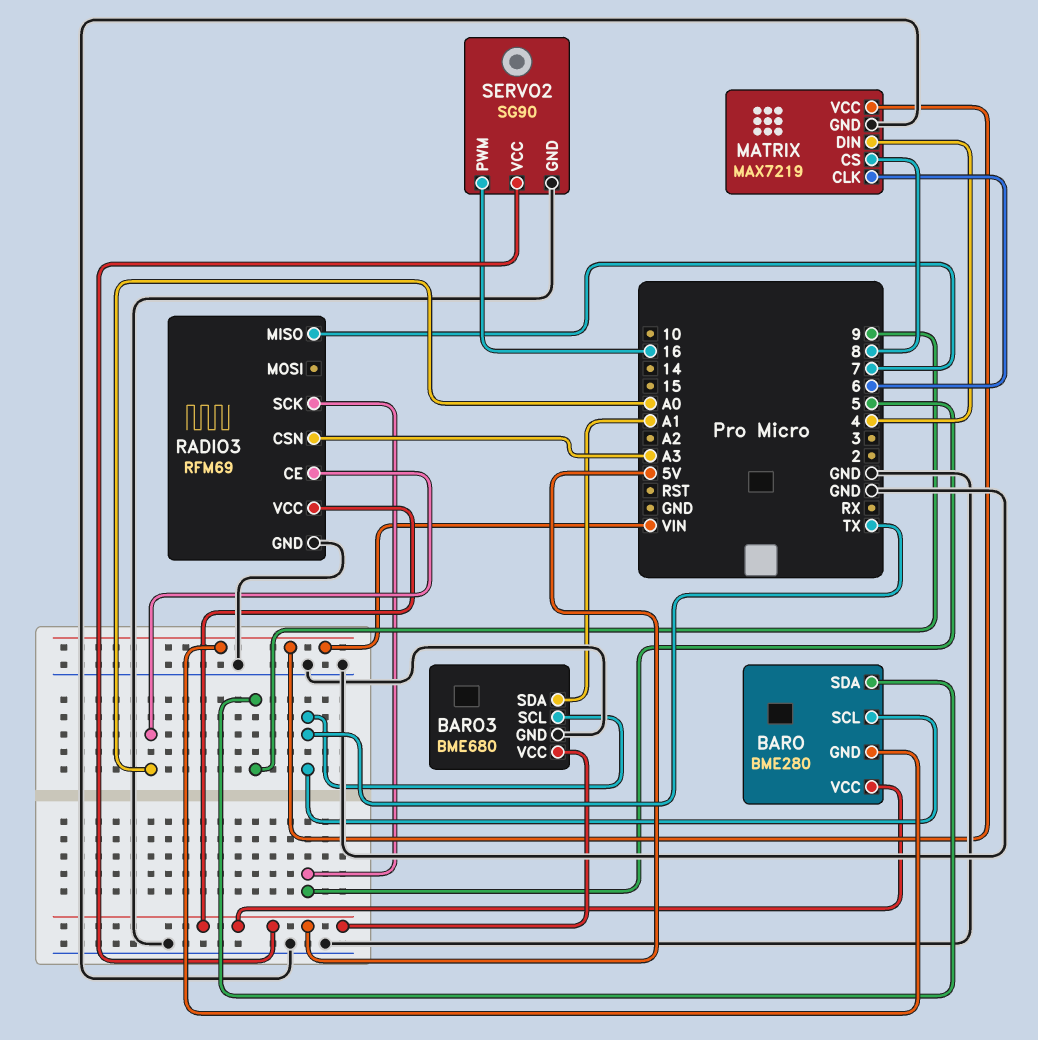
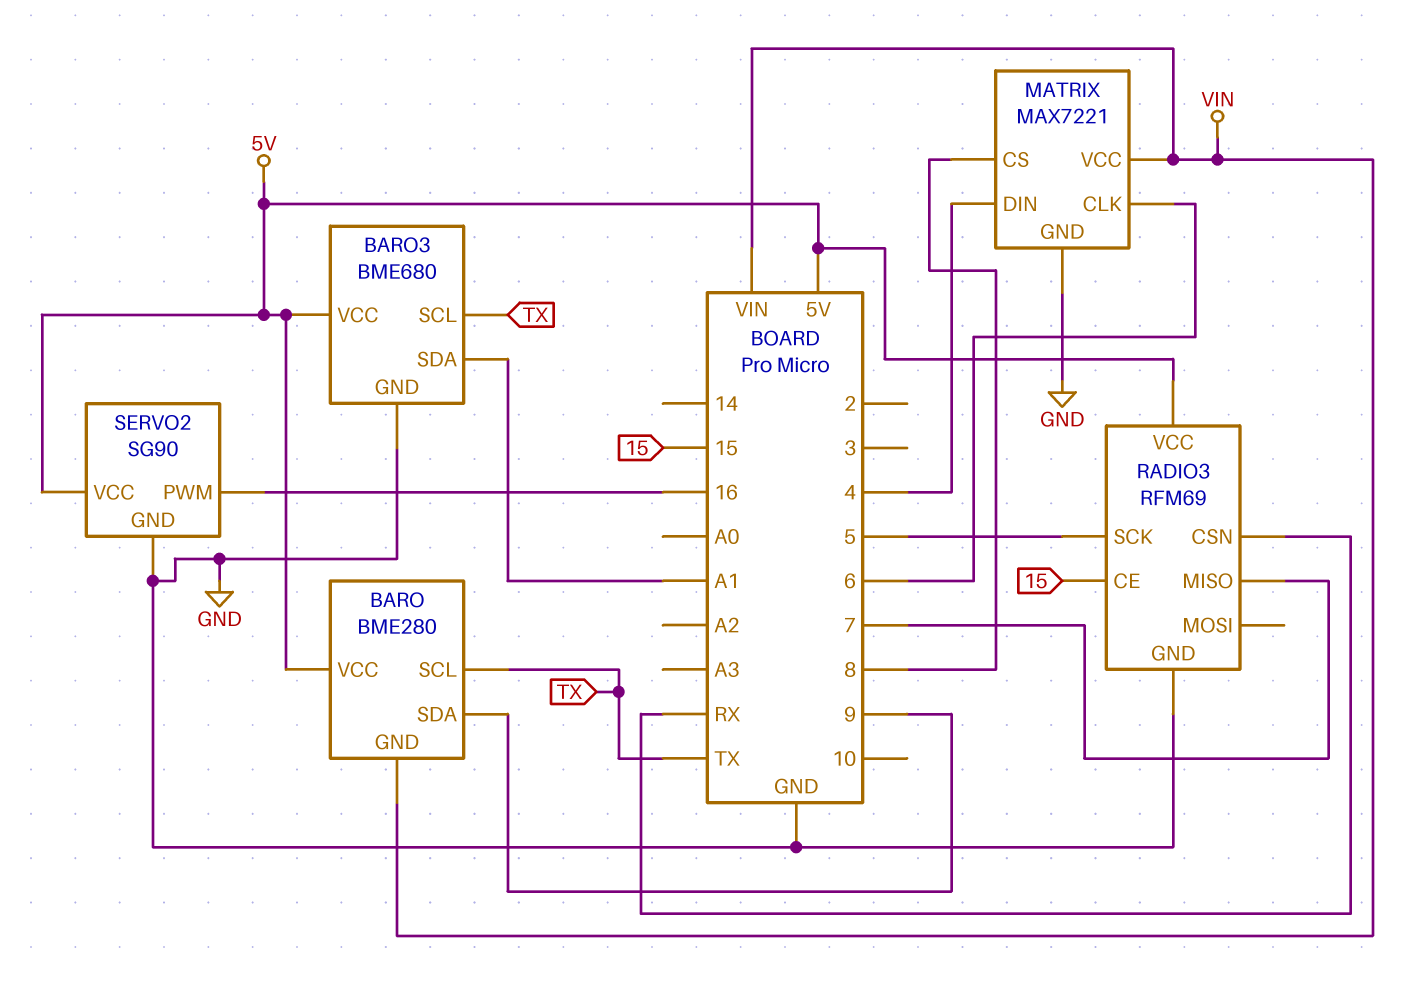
MATRIX: MAX7219 -> MAX7221
RADIO3 pin CE: A0 -> 15
RADIO3 pin CSN: A3 -> RX

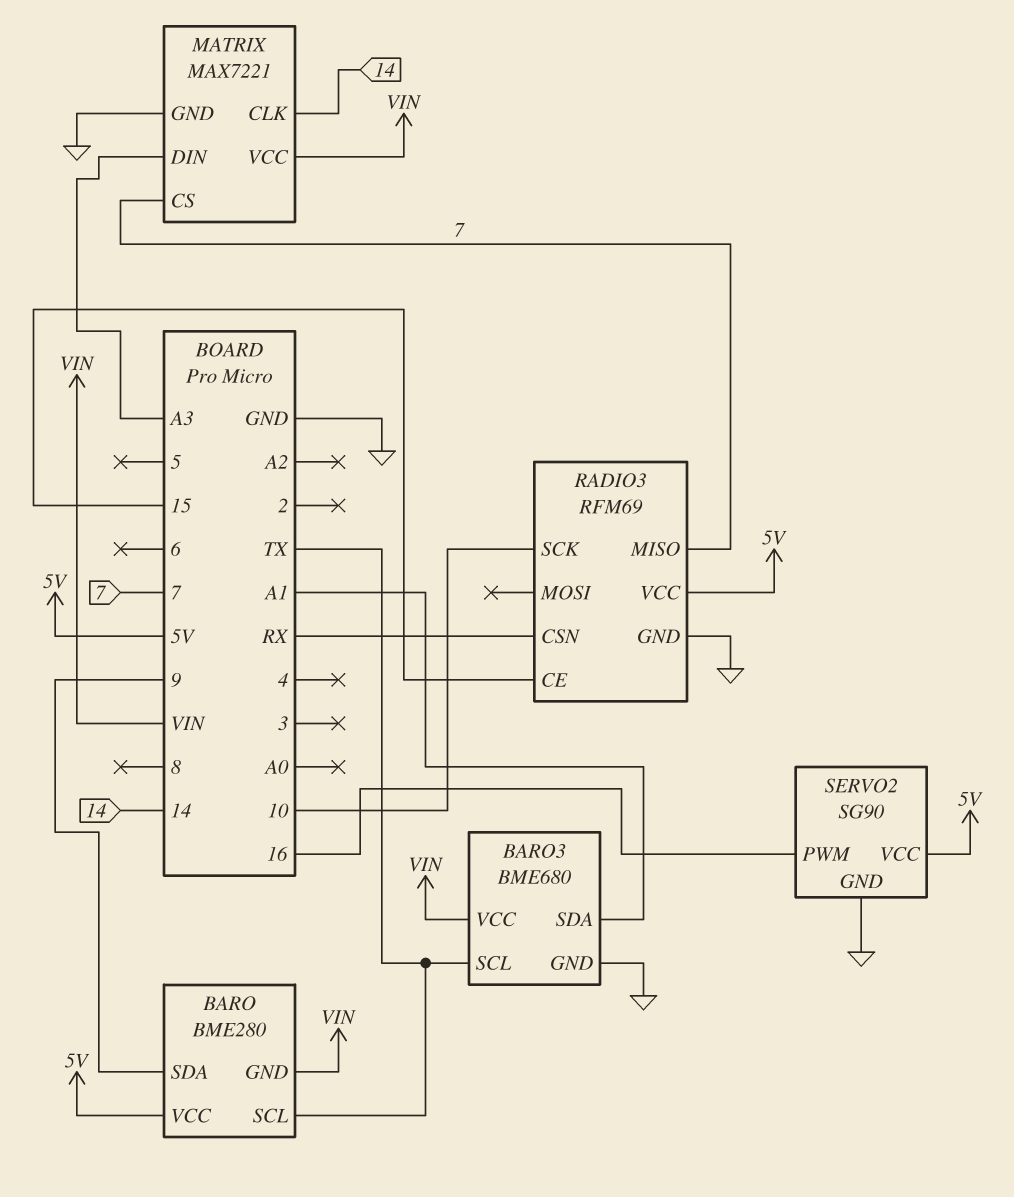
BARO3 pin VCC: 5V -> VIN
MATRIX pin CLK: 6 -> 14
MATRIX pin CS: 8 -> 7
MATRIX pin DIN: 4 -> A3
RADIO3 pin SCK: 5 -> 10

